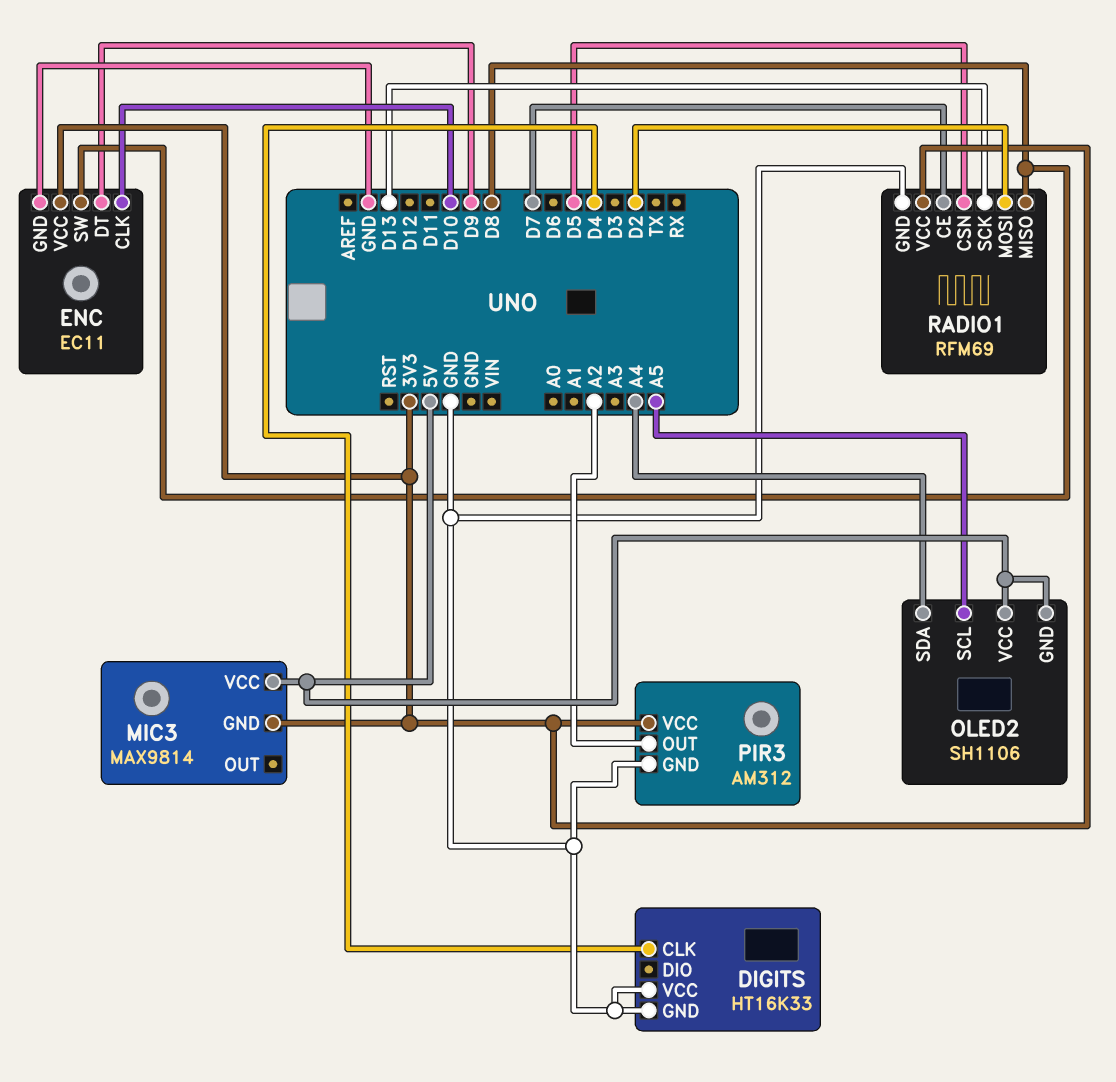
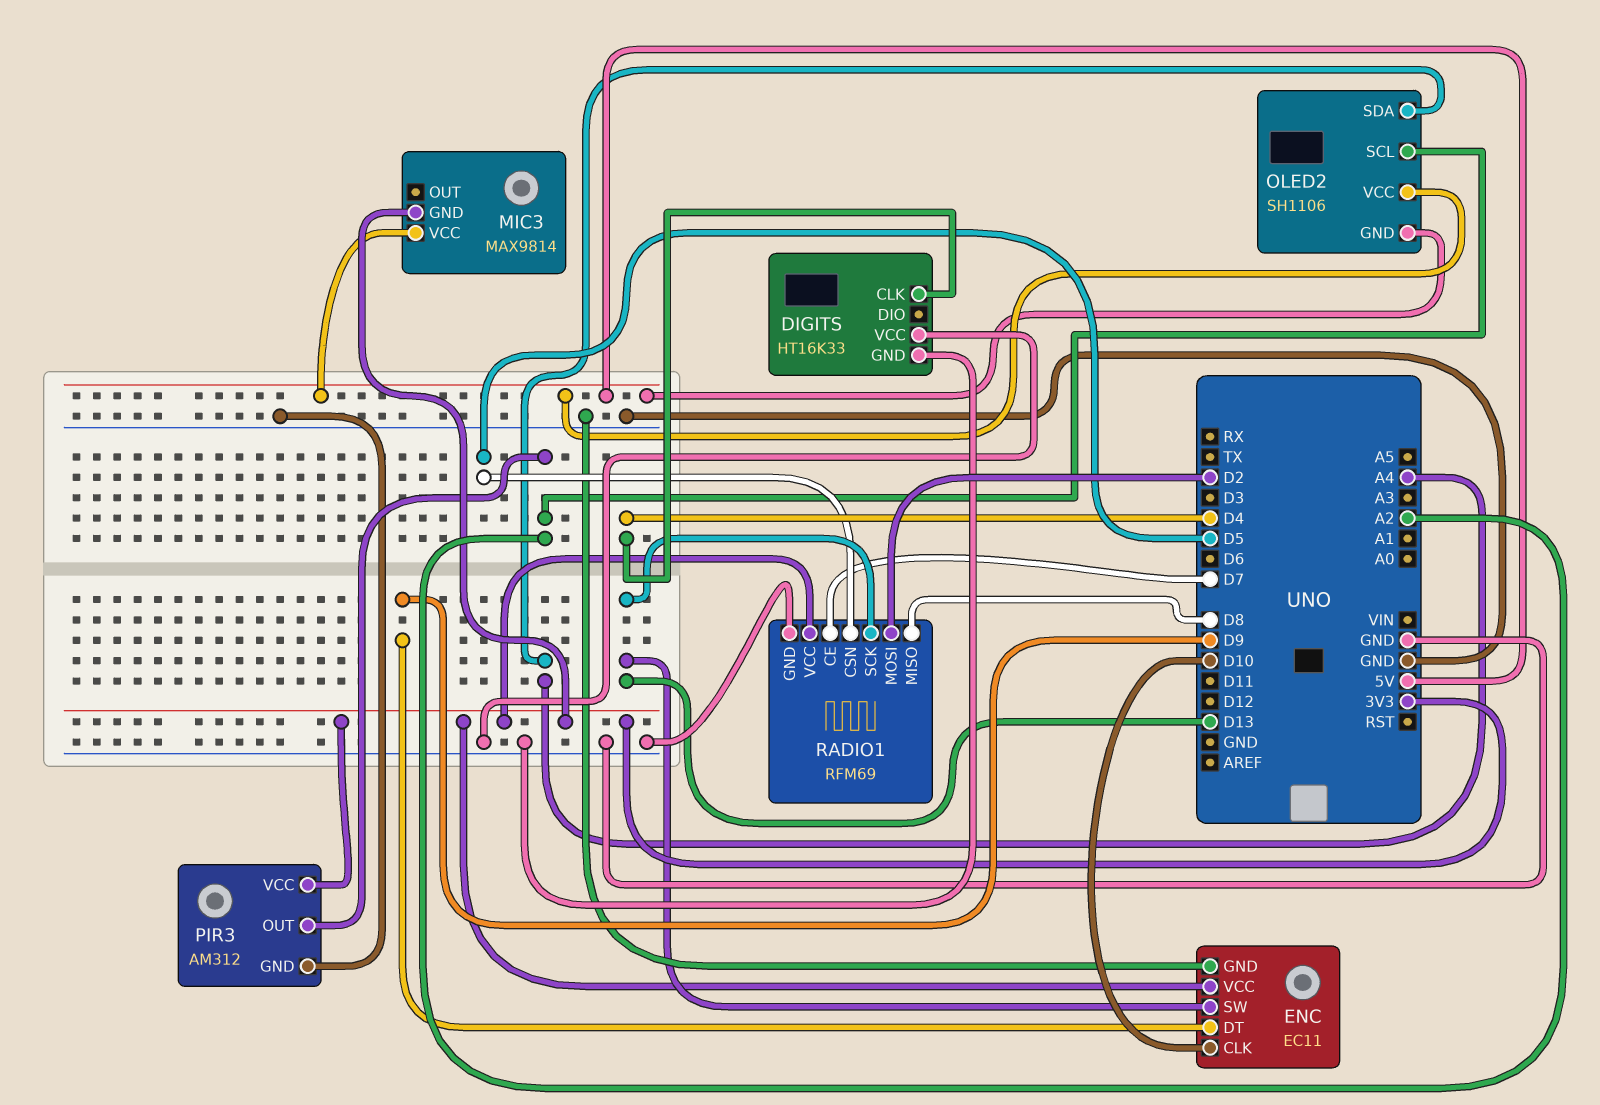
ENC pin SW: D8 -> D13
OLED2 pin SCL: A5 -> A2

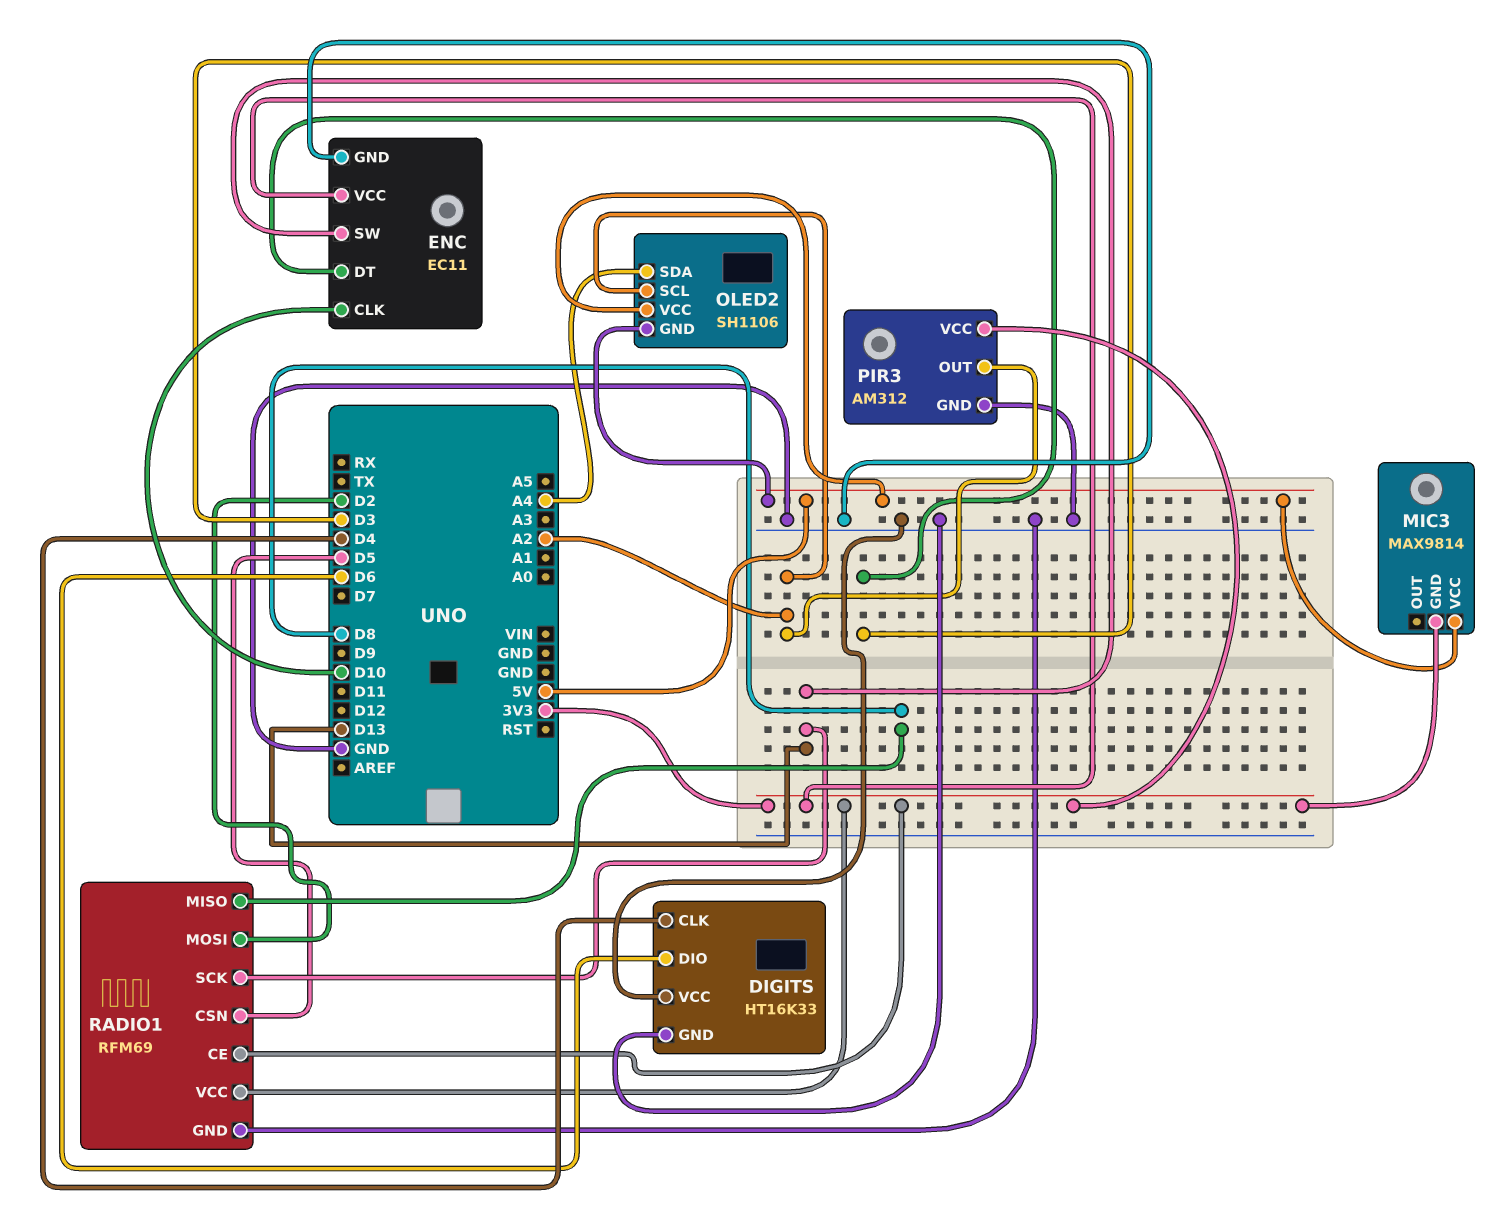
DIGITS pin DIO: none -> D6
ENC pin DT: D9 -> D3
RADIO1 pin CE: D7 -> 3V3

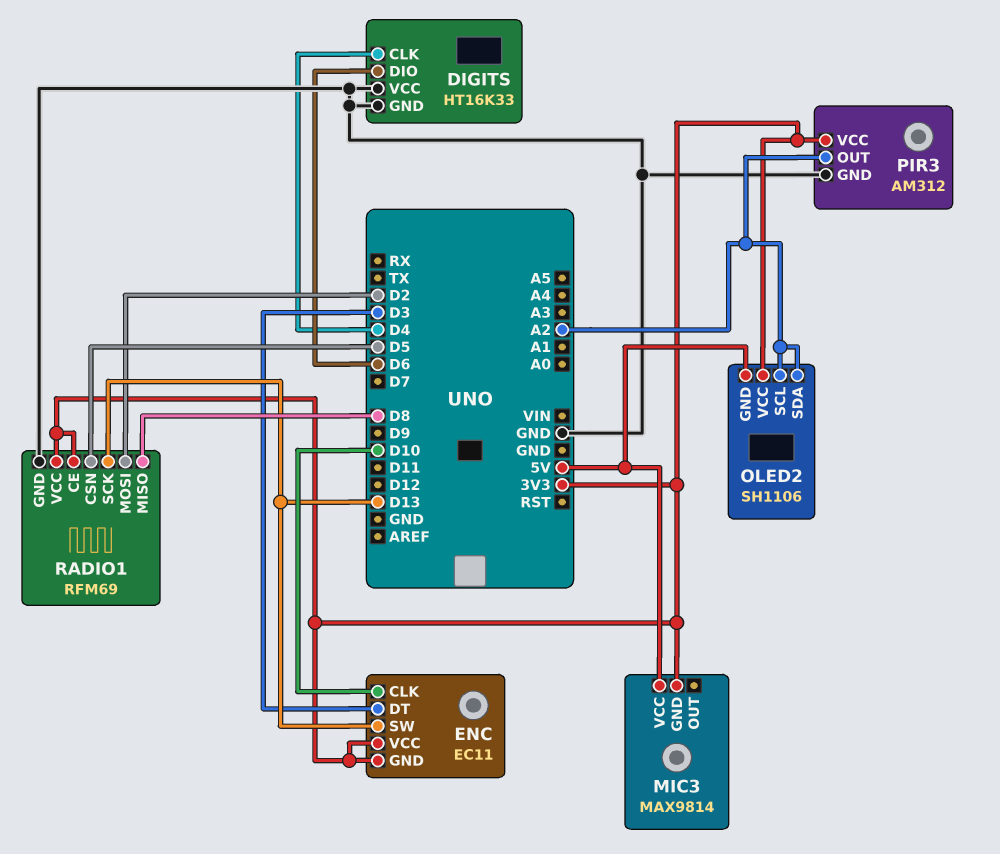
ENC pin GND: GND -> 3V3
OLED2 pin SDA: A4 -> A2
OLED2 pin VCC: 5V -> 3V3

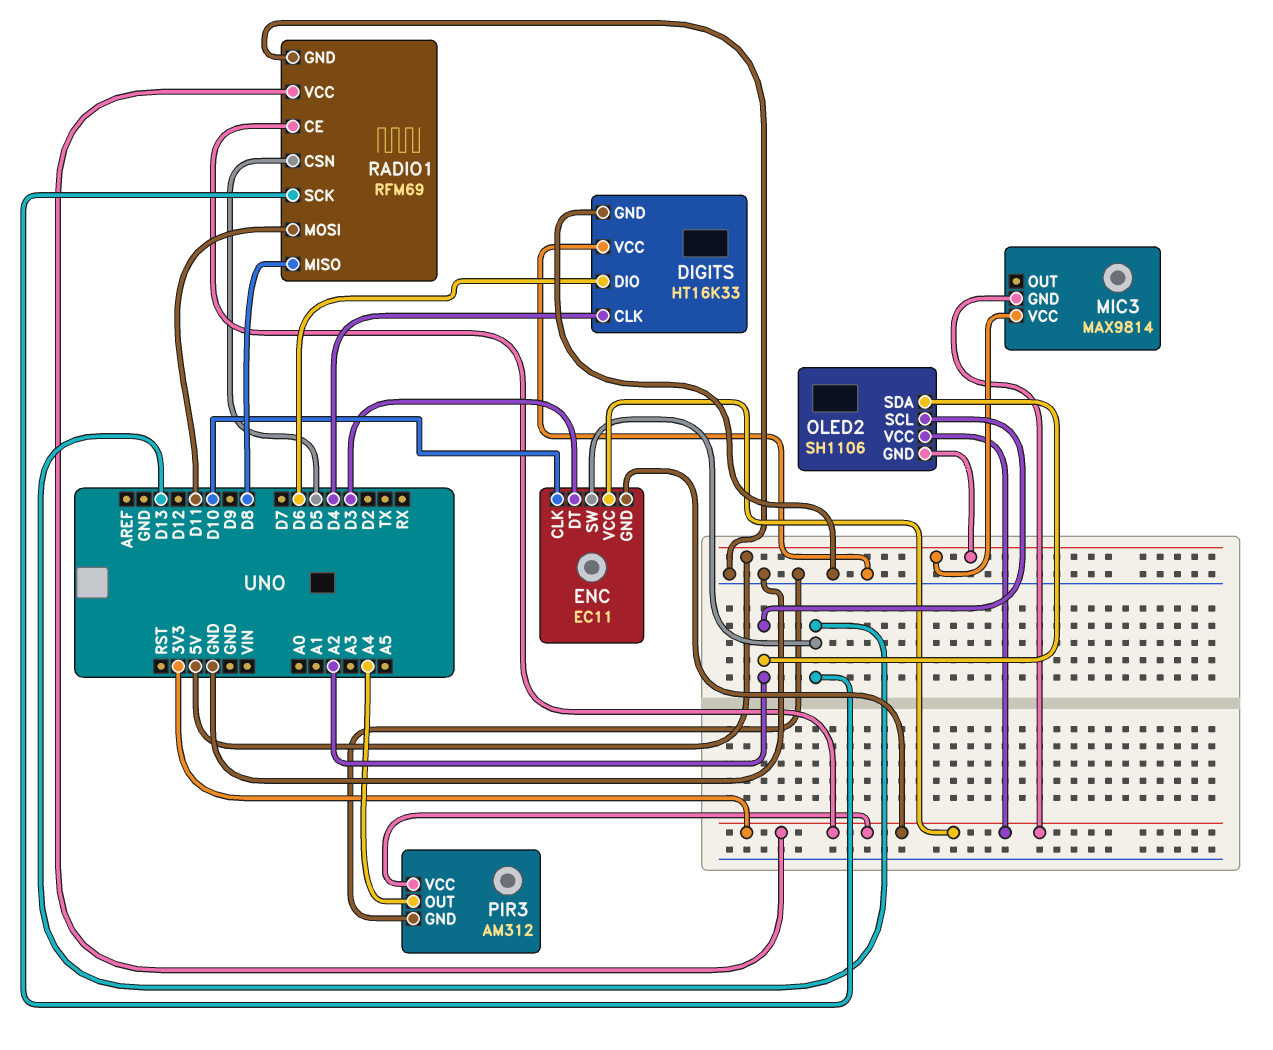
PIR3 pin OUT: A2 -> A4
RADIO1 pin MOSI: D2 -> D11

